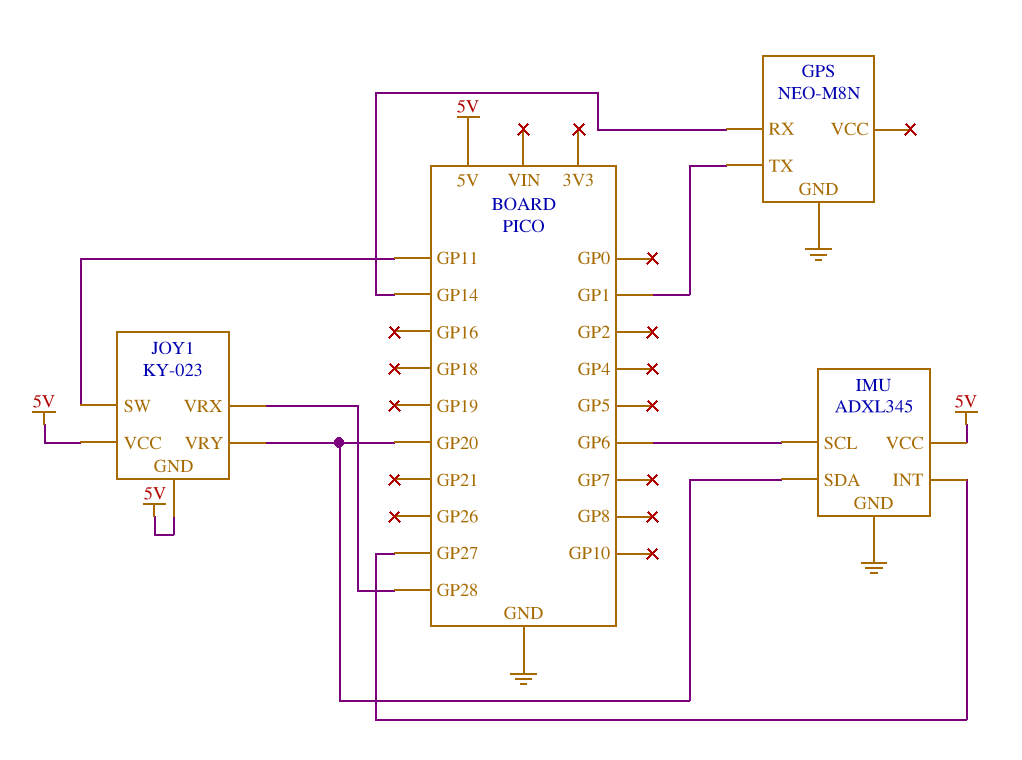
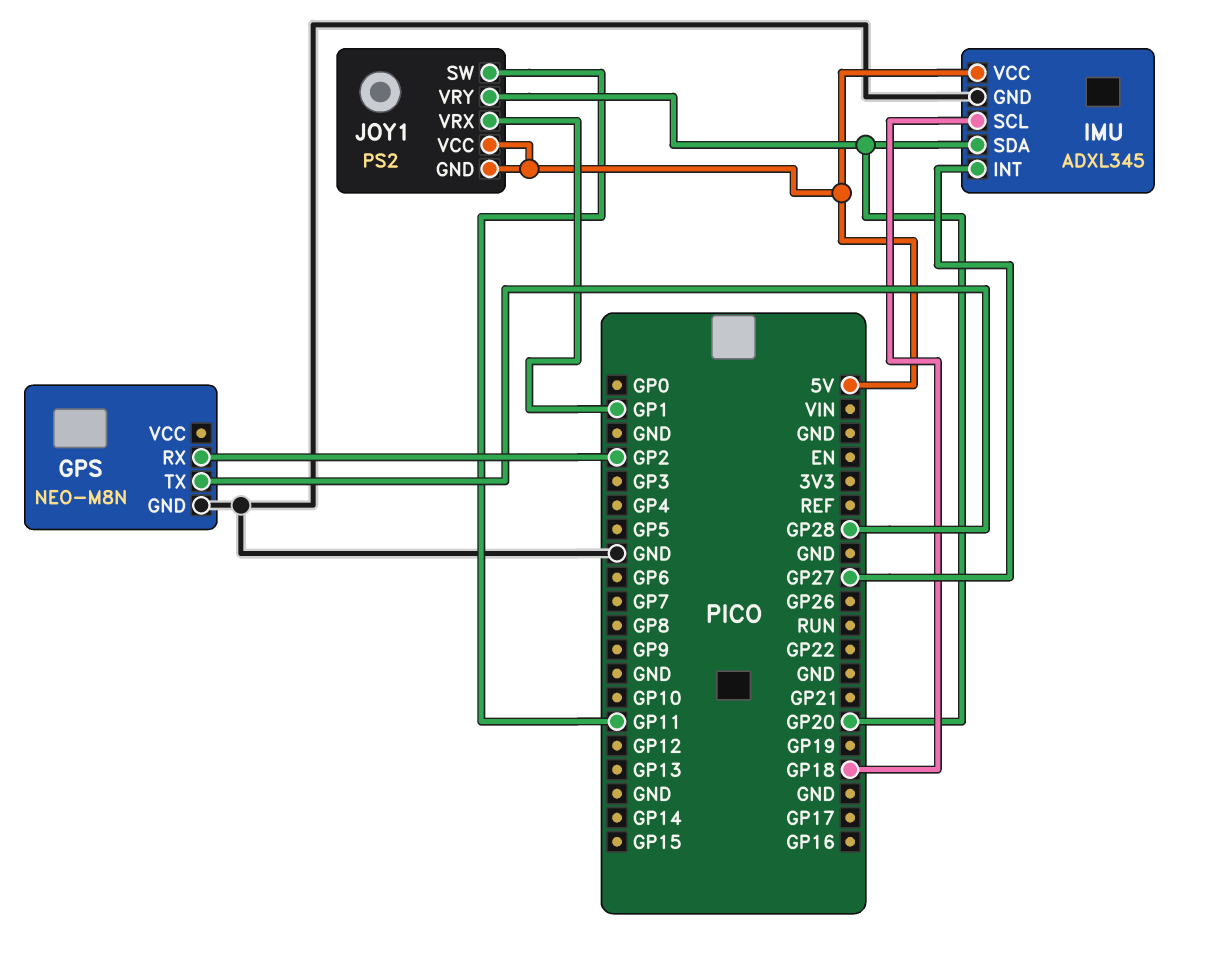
GPS pin RX: GP14 -> GP2
GPS pin TX: GP1 -> GP28
IMU pin SCL: GP6 -> GP18
JOY1: KY-023 -> PS2
JOY1 pin VRX: GP28 -> GP1

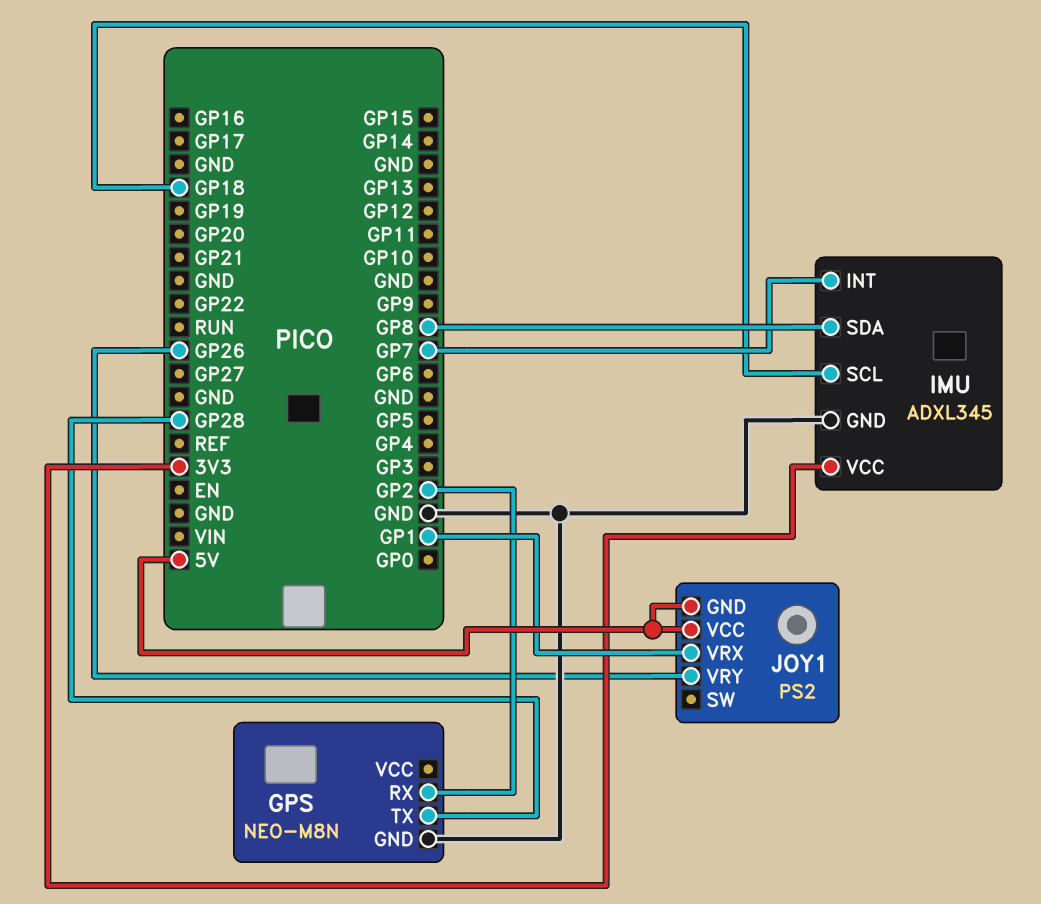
IMU pin INT: GP27 -> GP7
IMU pin SDA: GP20 -> GP8
IMU pin VCC: 5V -> 3V3
JOY1 pin SW: GP11 -> none
JOY1 pin VRY: GP20 -> GP26

